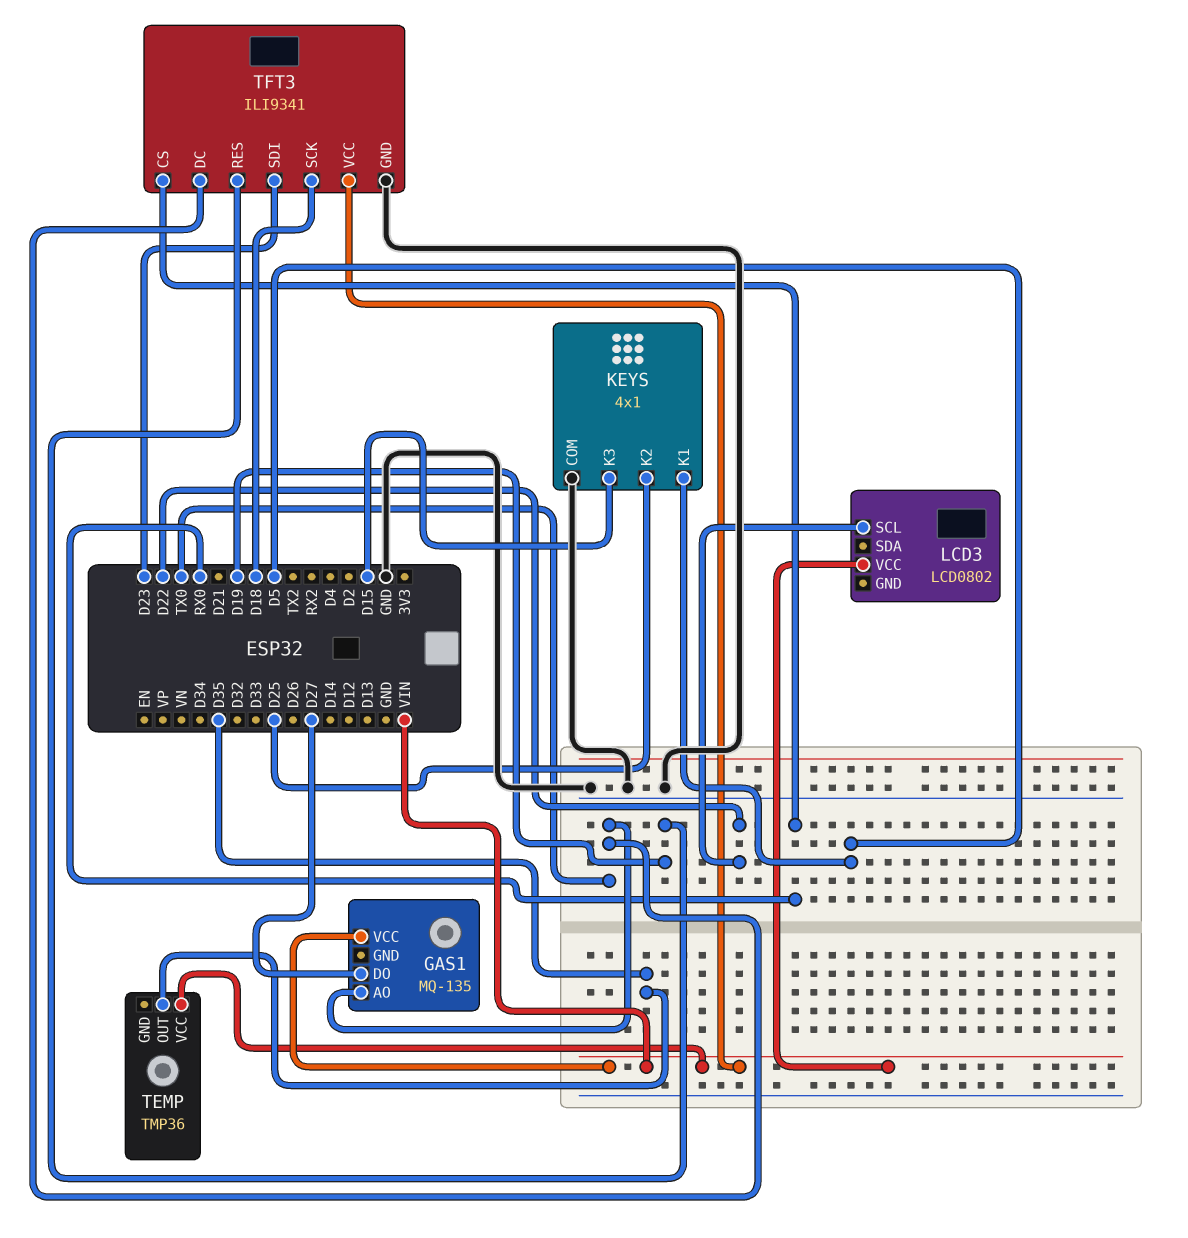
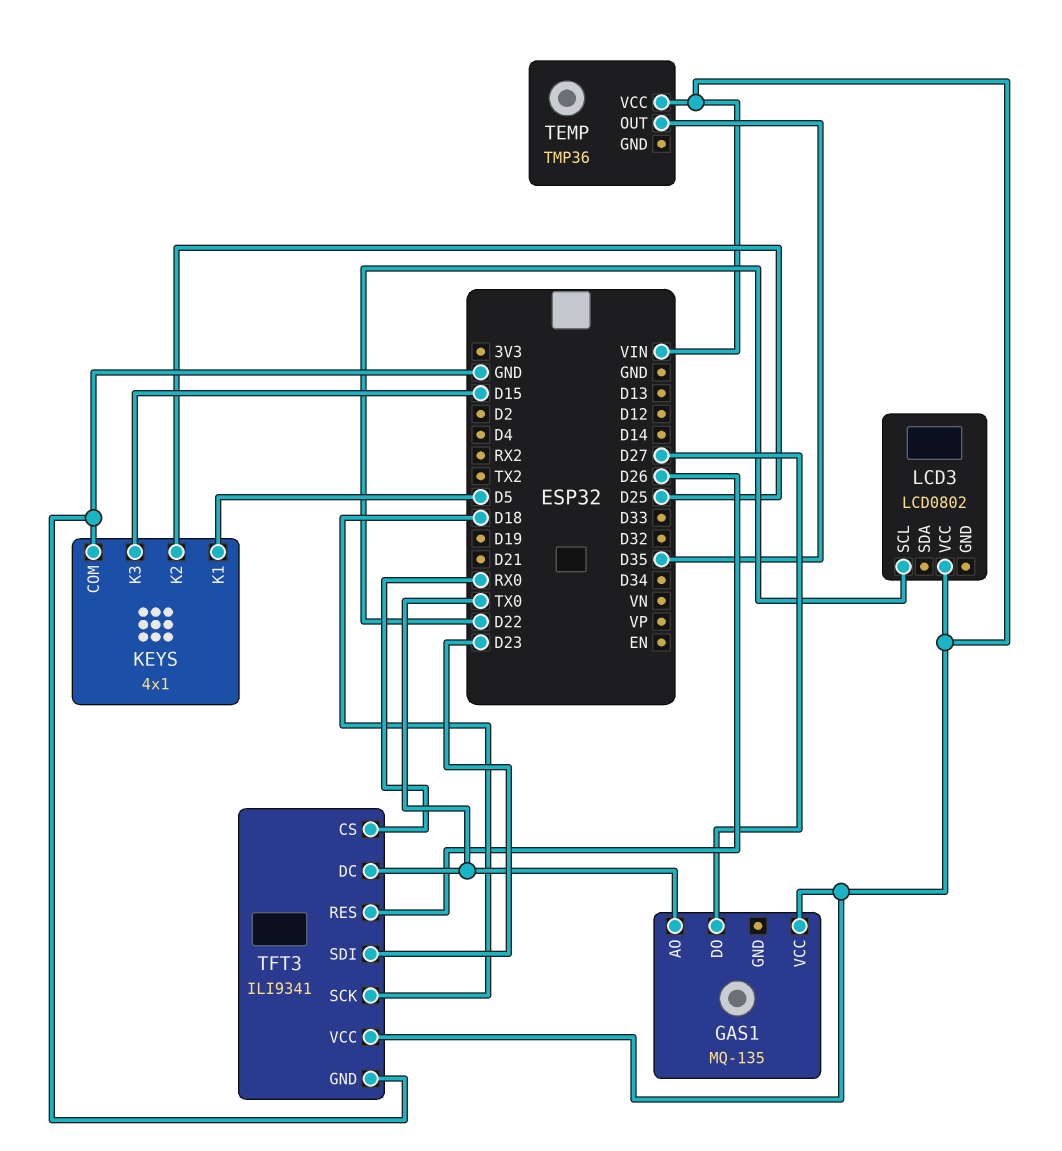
TFT3 pin RES: D19 -> D26

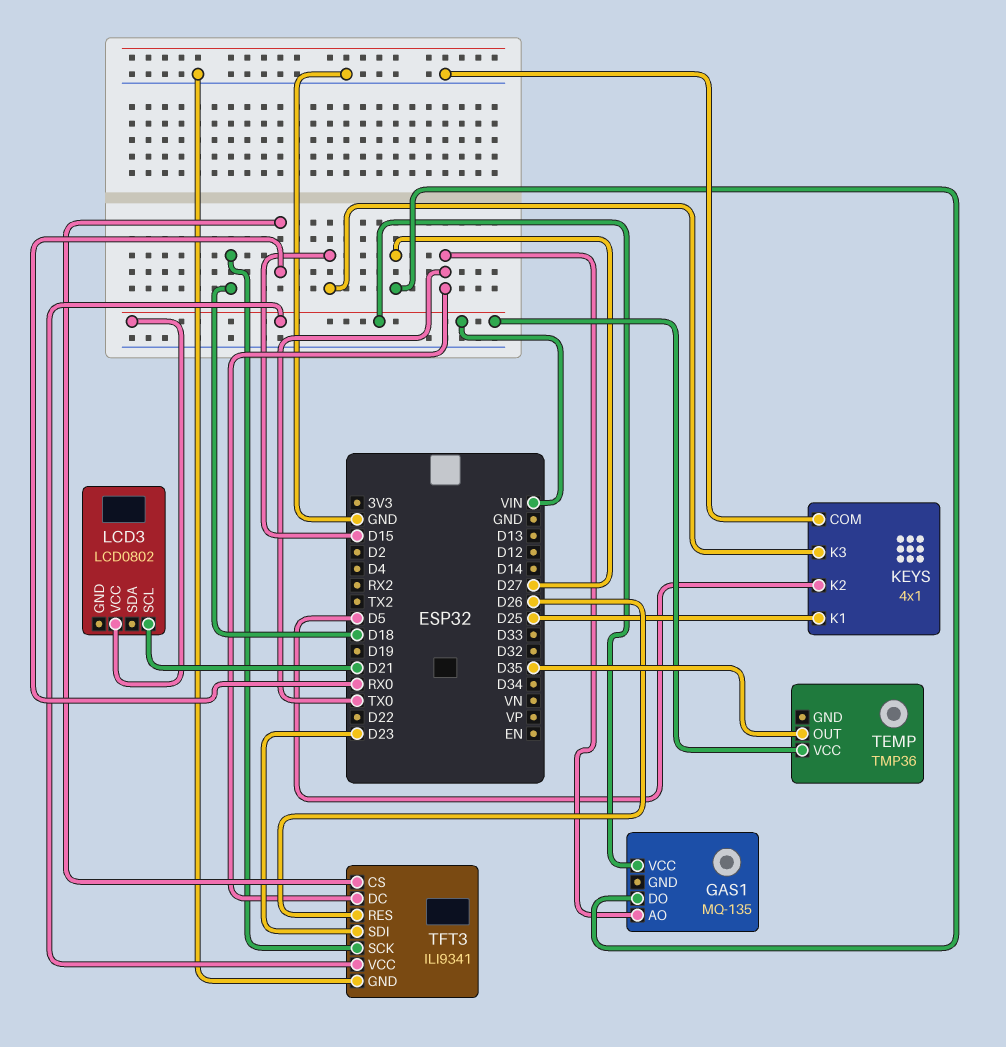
KEYS pin K1: D5 -> D25
KEYS pin K2: D25 -> D5
LCD3 pin SCL: D22 -> D21

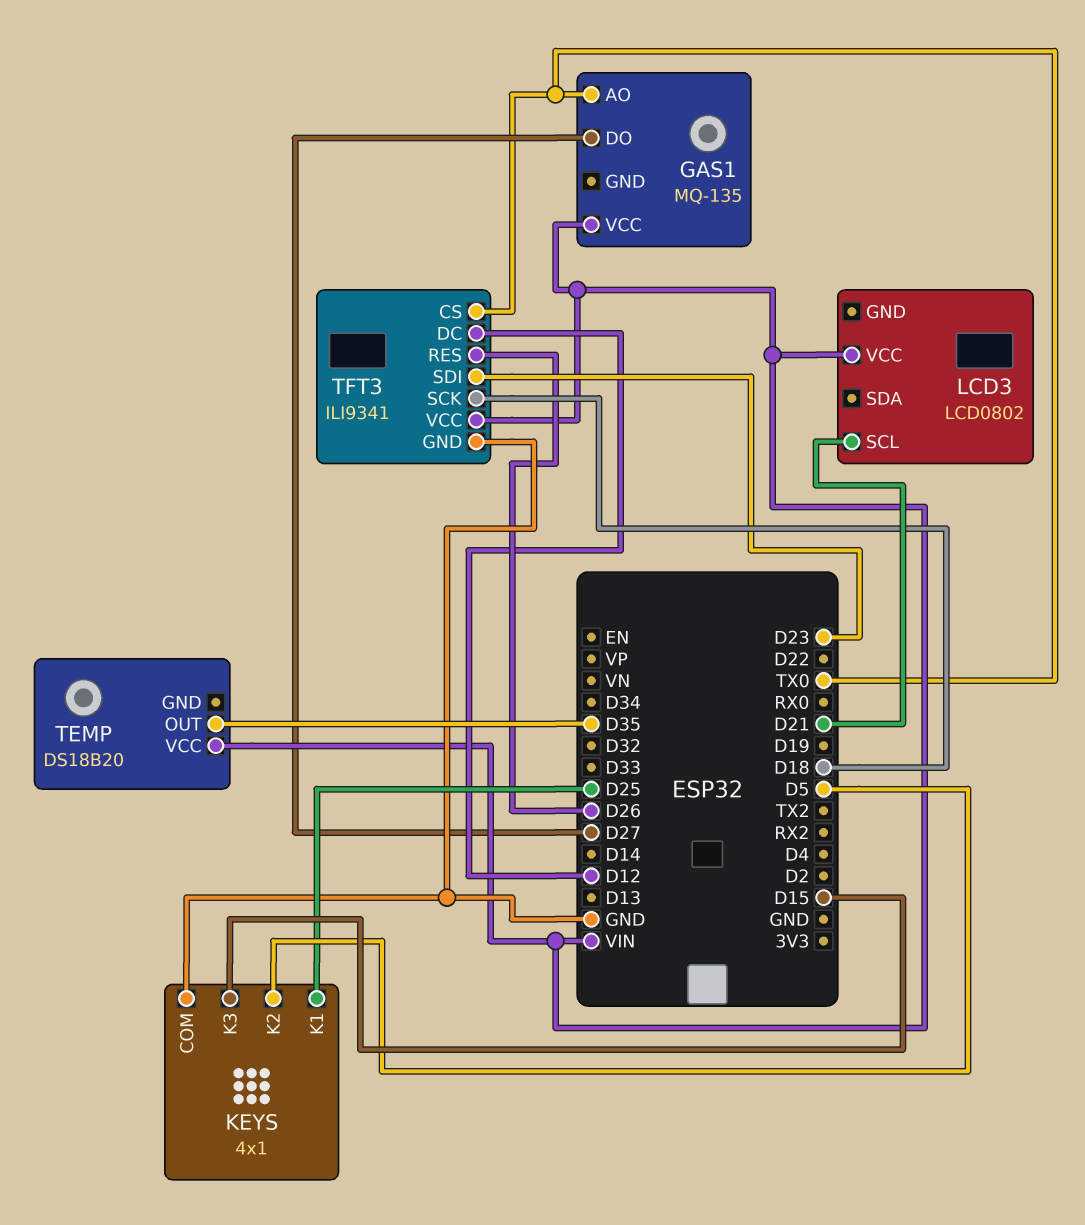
TEMP: TMP36 -> DS18B20
TFT3 pin CS: RX0 -> TX0
TFT3 pin DC: TX0 -> D12

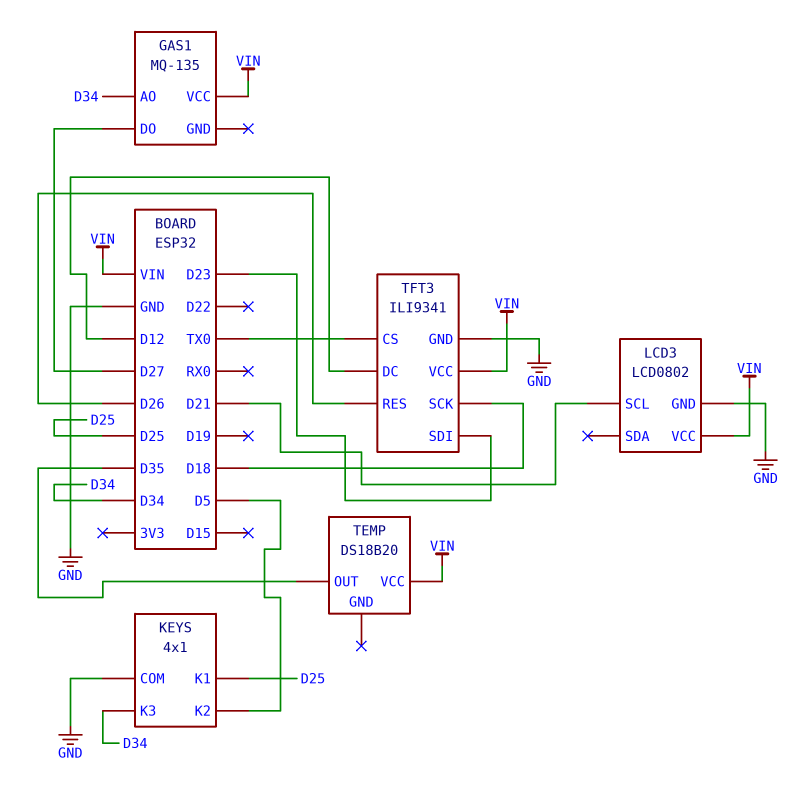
GAS1 pin AO: TX0 -> D34
KEYS pin K3: D15 -> D34
LCD3 pin GND: none -> GND

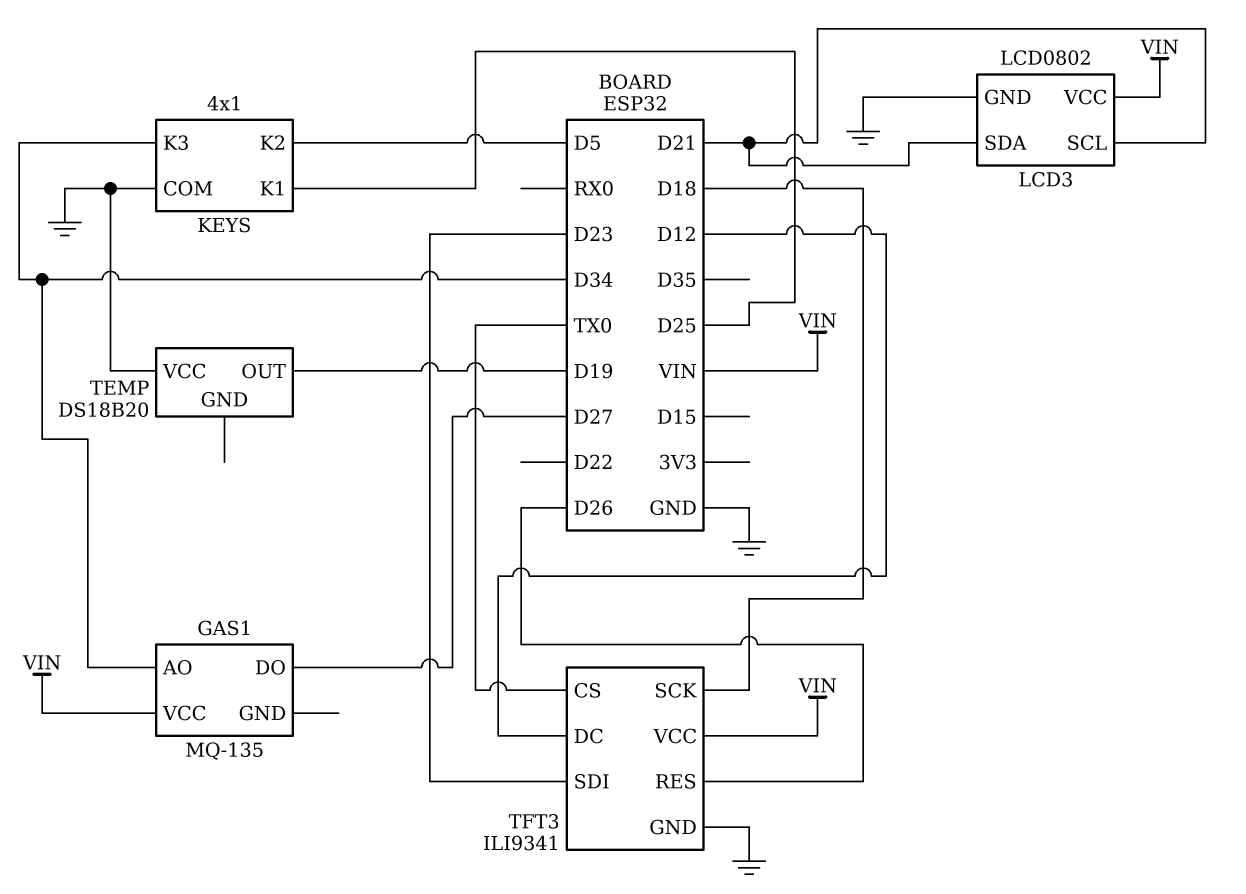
LCD3 pin SDA: none -> D21
TEMP pin OUT: D35 -> D19
TEMP pin VCC: VIN -> GND

